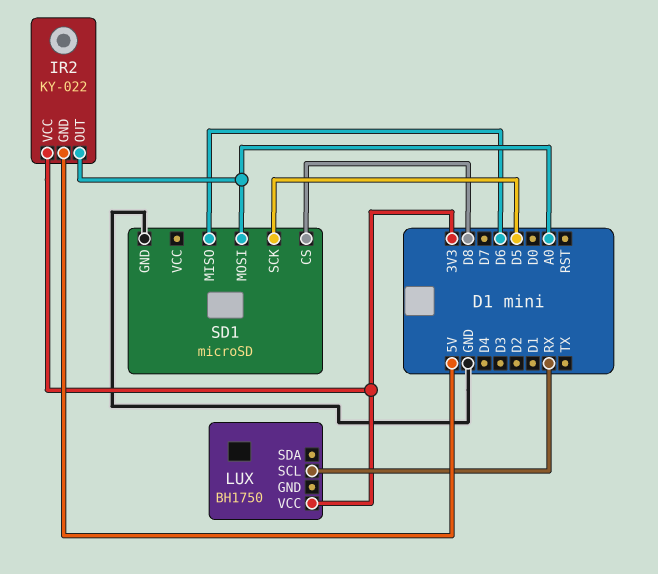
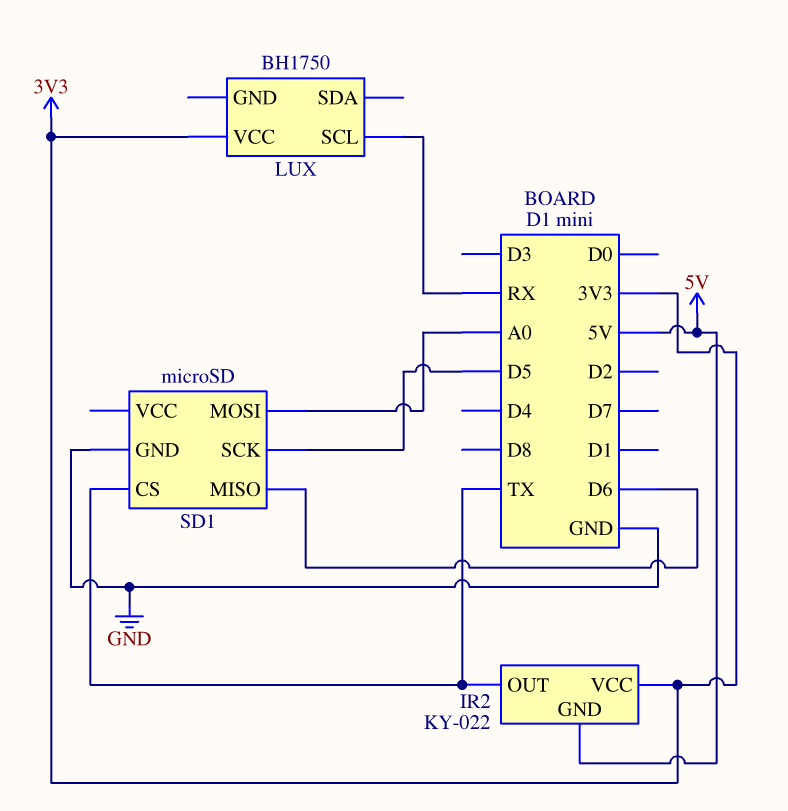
IR2 pin OUT: A0 -> TX
SD1 pin CS: D8 -> TX

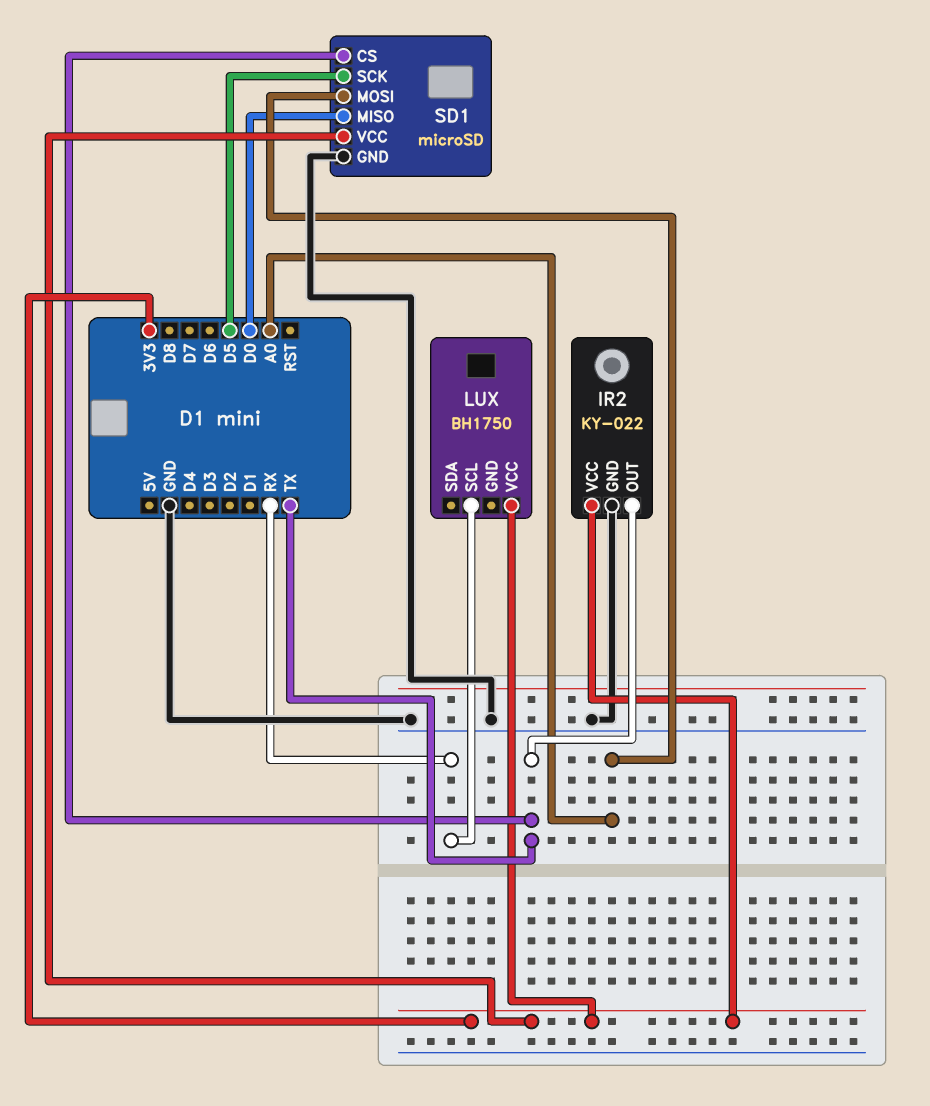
IR2 pin GND: 5V -> GND
SD1 pin MISO: D6 -> D0
SD1 pin VCC: none -> 3V3

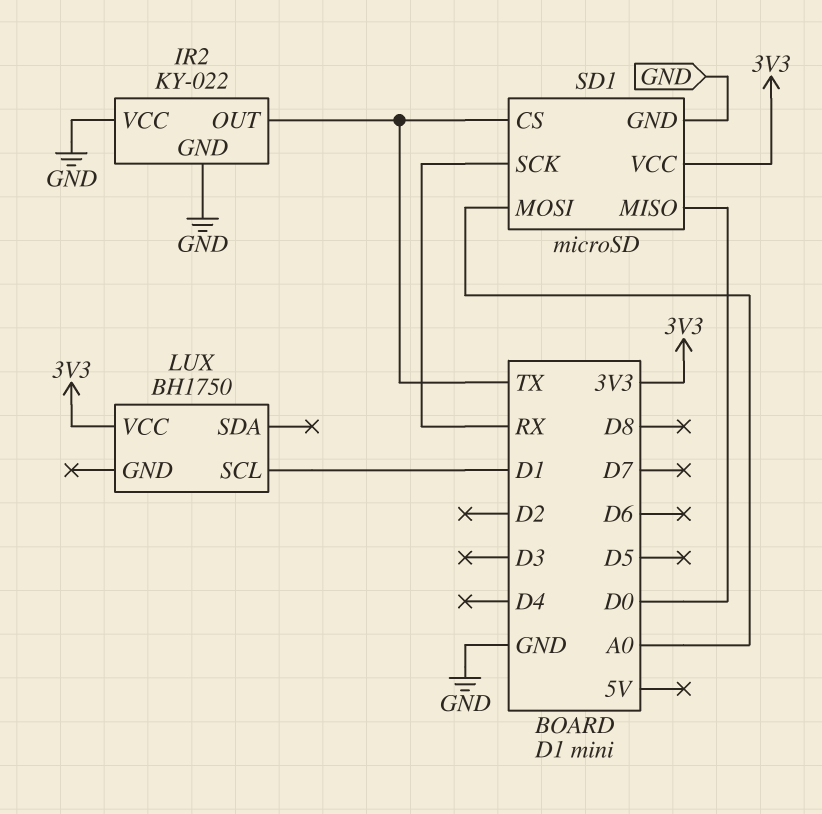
IR2 pin VCC: 3V3 -> GND
LUX pin SCL: RX -> D1
SD1 pin SCK: D5 -> RX

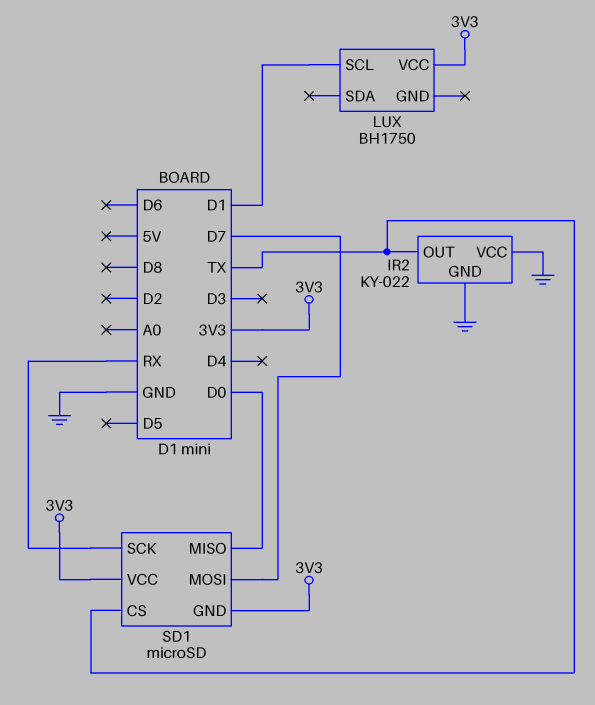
SD1 pin GND: GND -> 3V3
SD1 pin MOSI: A0 -> D7

